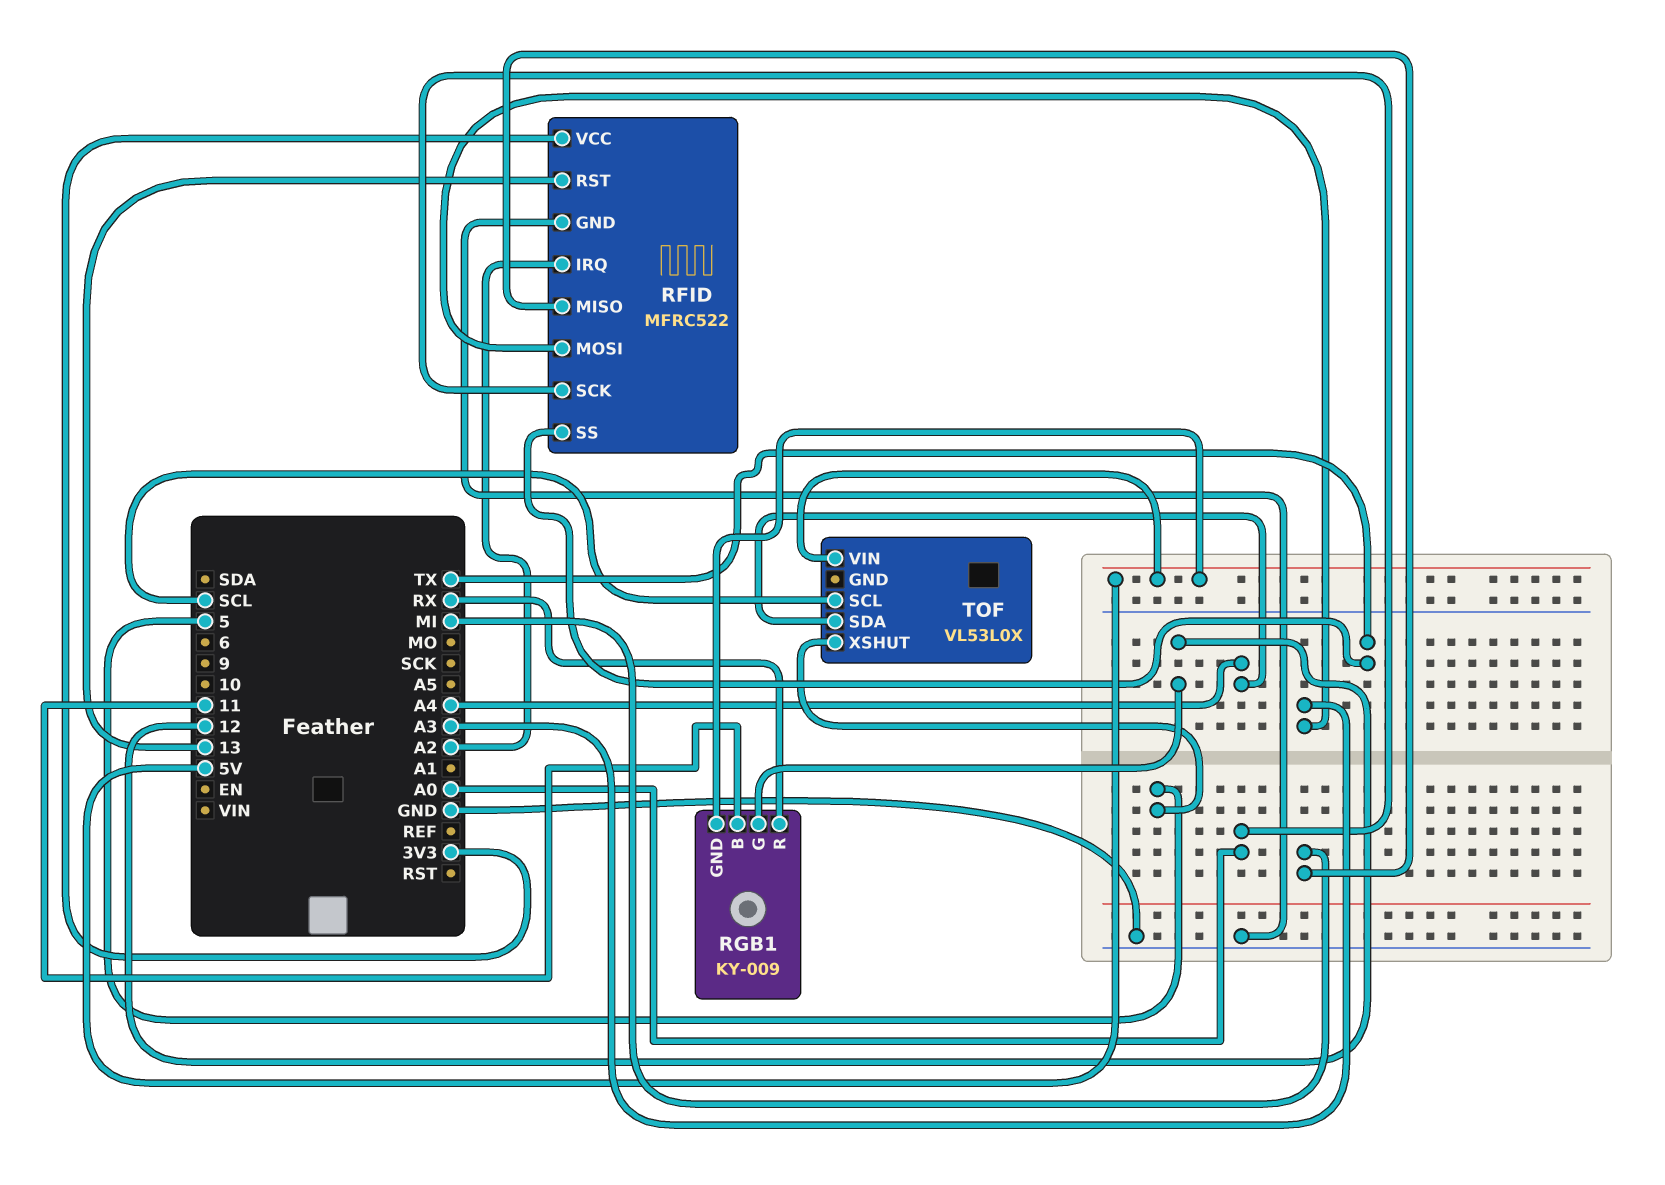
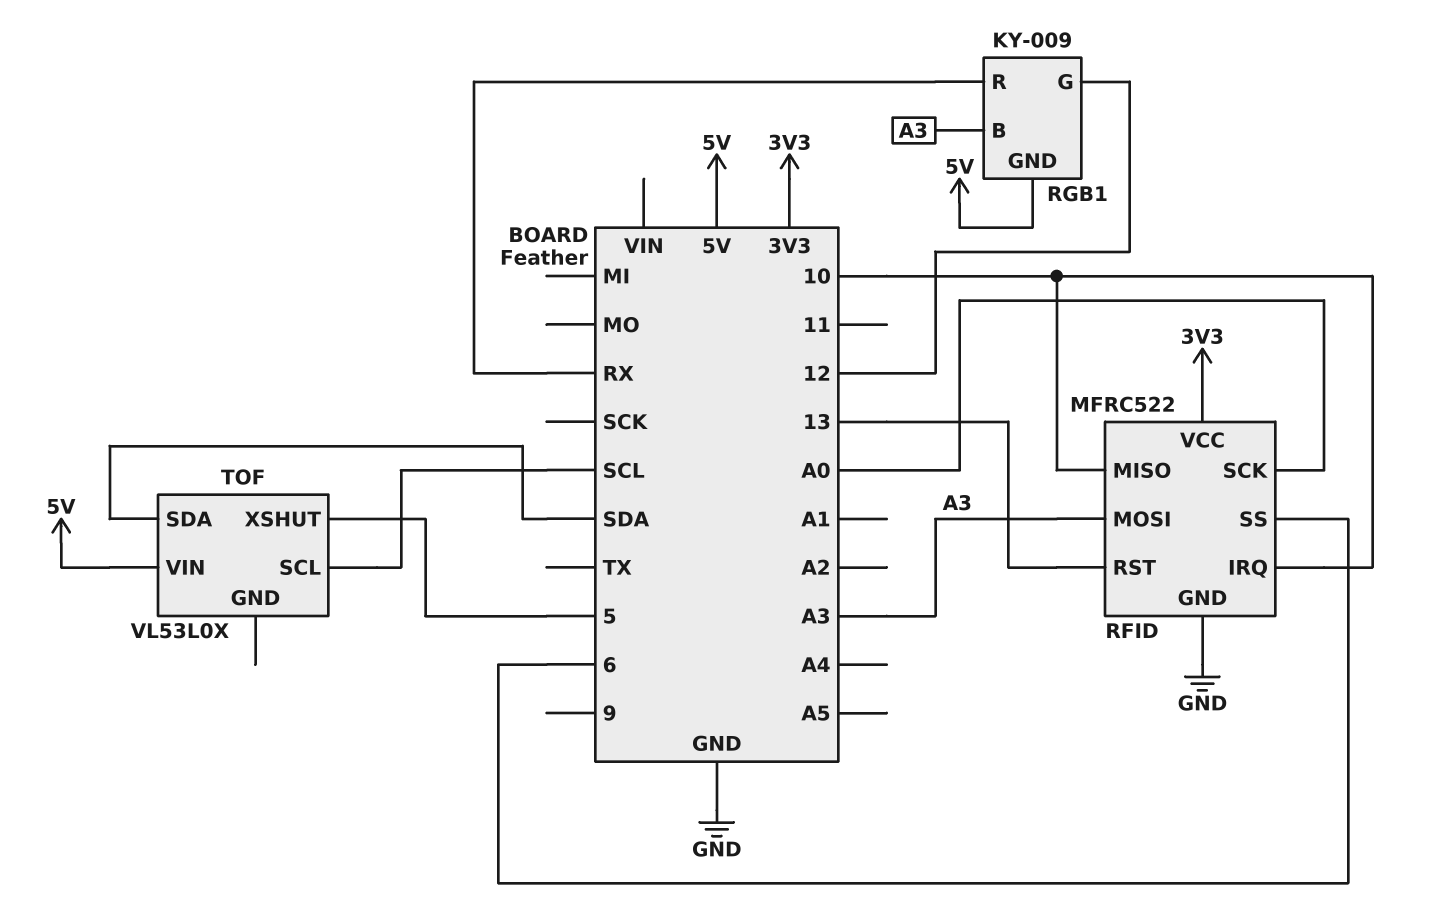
RFID pin IRQ: A2 -> 10
RFID pin MISO: MI -> 10
RFID pin SS: TX -> 6
RGB1 pin B: 11 -> A3
TOF pin SDA: A4 -> SDA

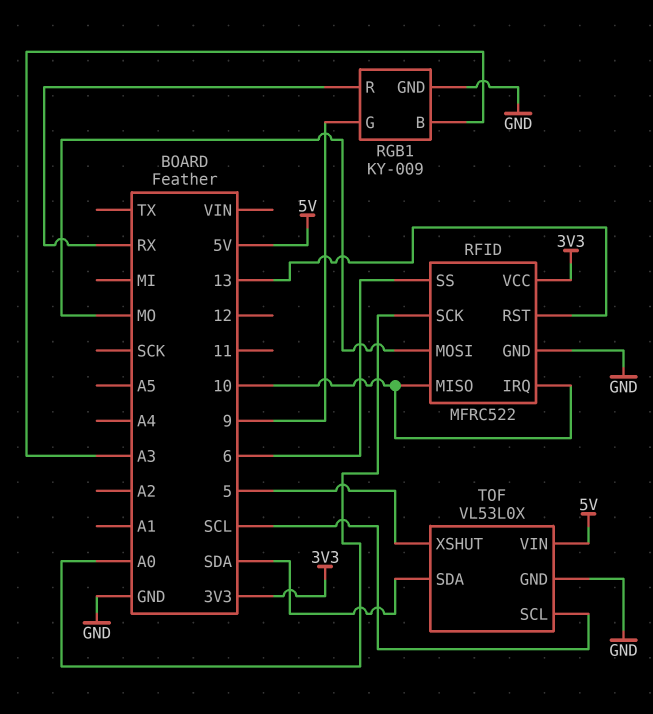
RFID pin MOSI: A3 -> MO
RGB1 pin G: 12 -> 9
RGB1 pin GND: 5V -> GND
TOF pin GND: none -> GND

